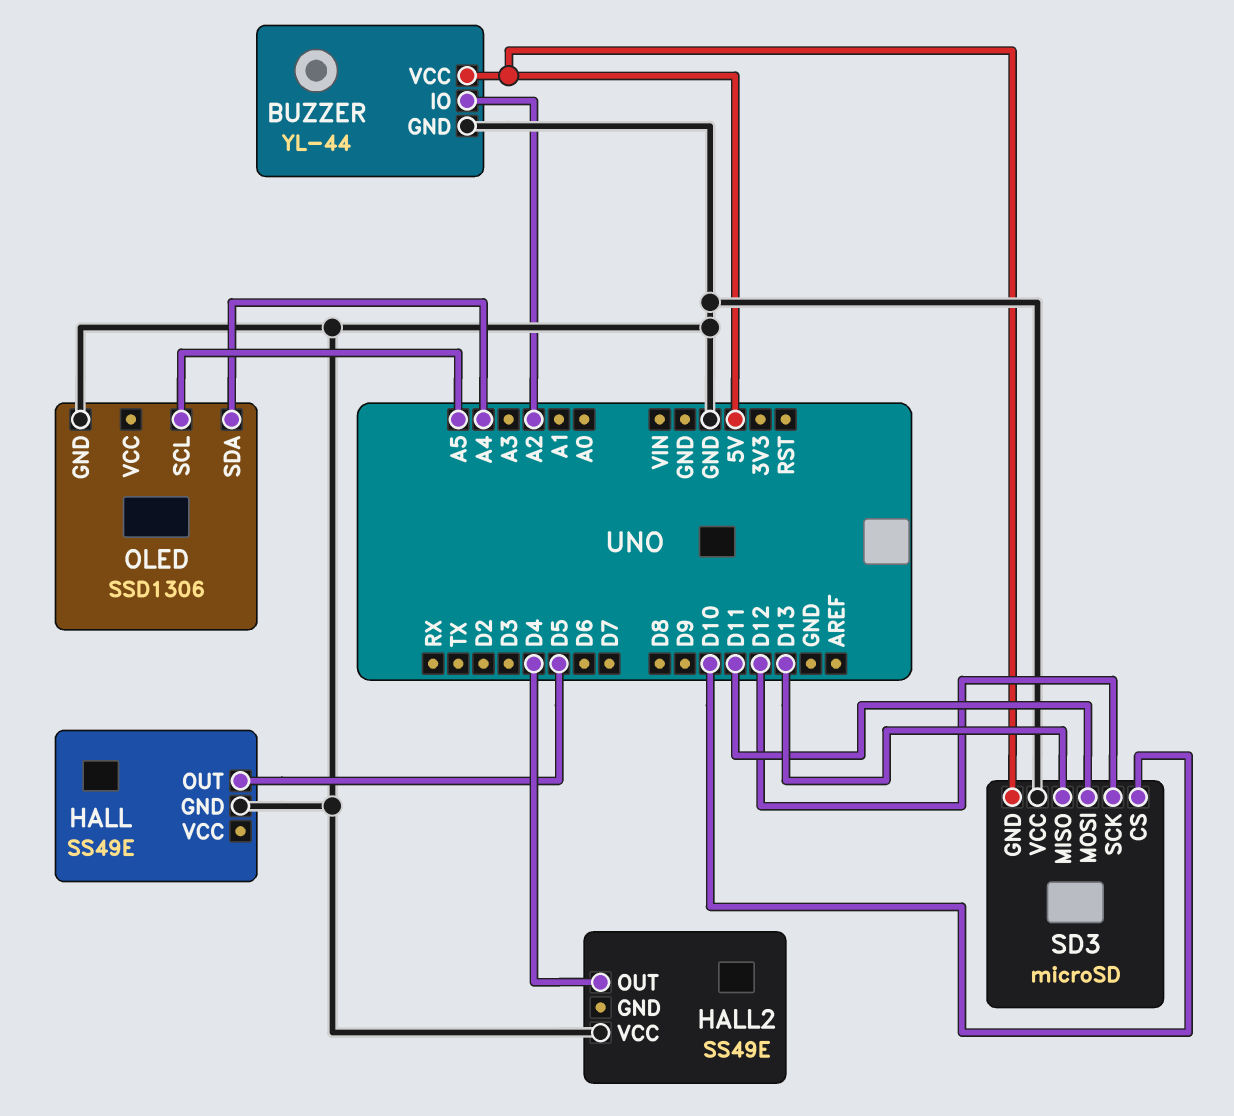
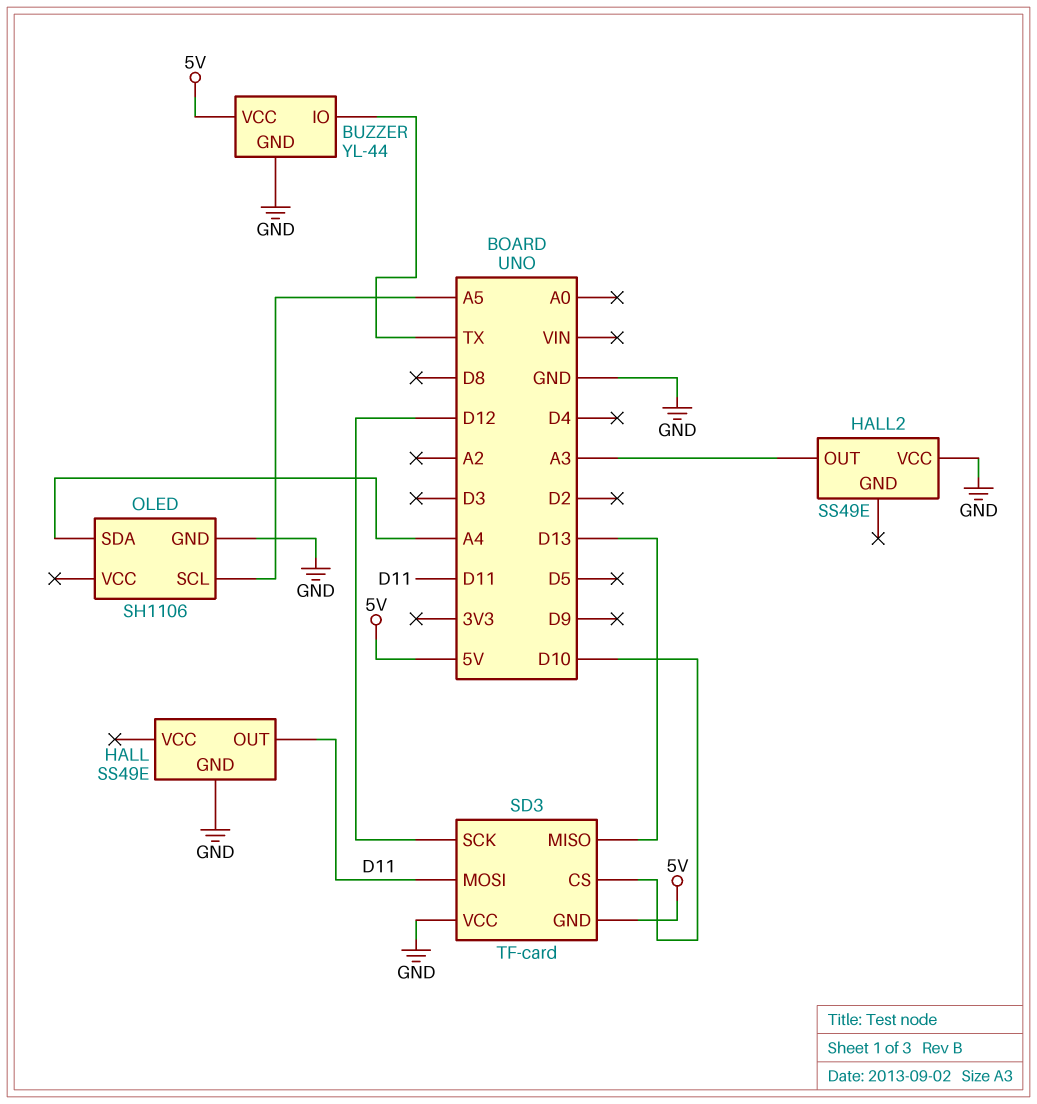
BUZZER pin IO: A2 -> TX
HALL pin OUT: D5 -> D11
HALL2 pin OUT: D4 -> A3
OLED: SSD1306 -> SH1106
SD3: microSD -> TF-card

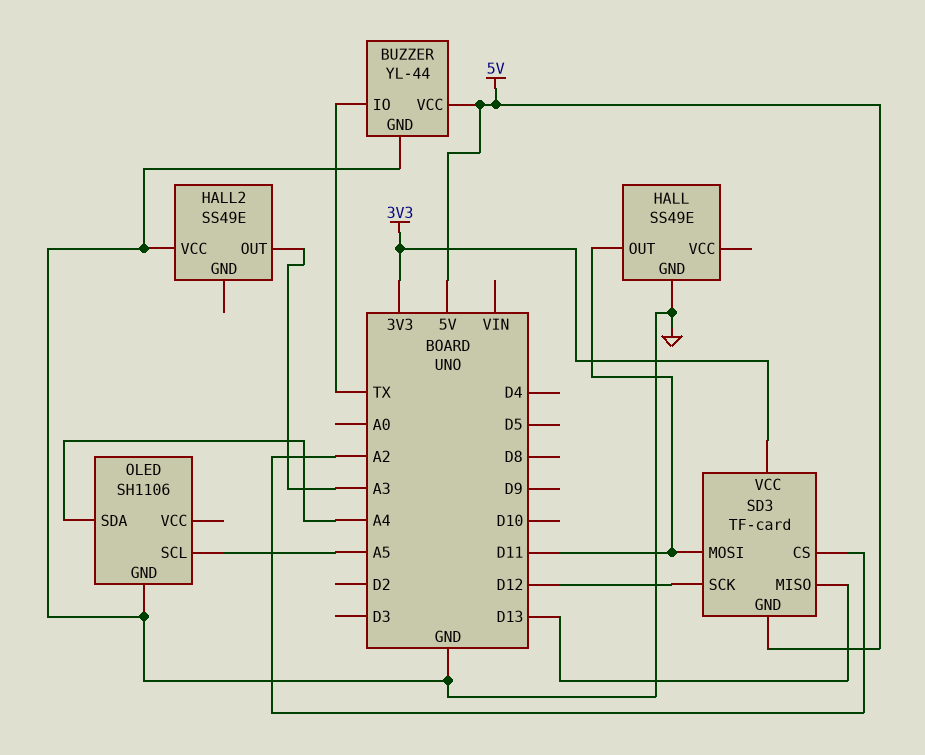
SD3 pin CS: D10 -> A2
SD3 pin VCC: GND -> 3V3

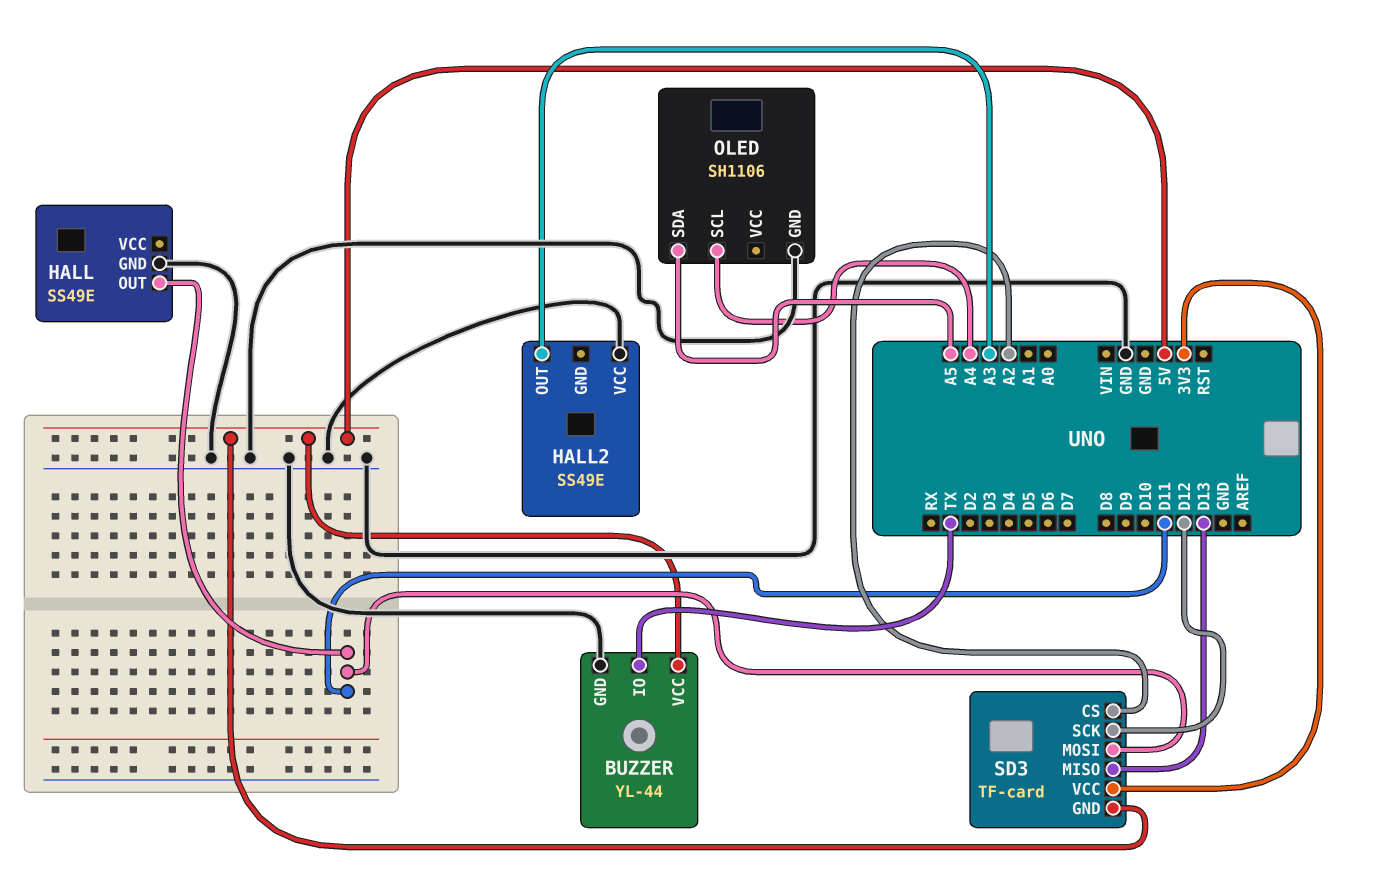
OLED pin SCL: A5 -> A4
OLED pin SDA: A4 -> A5

